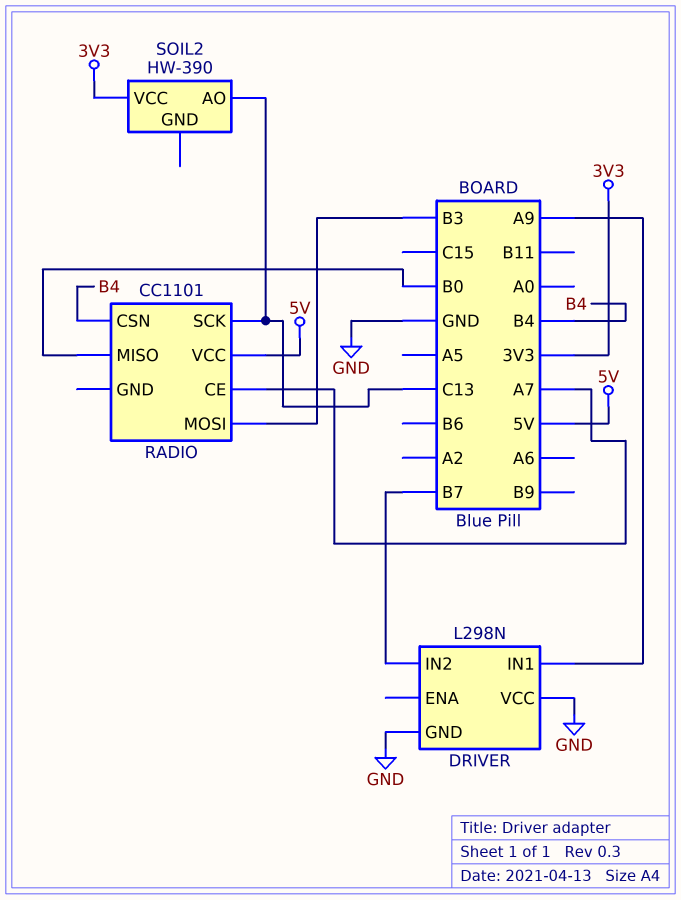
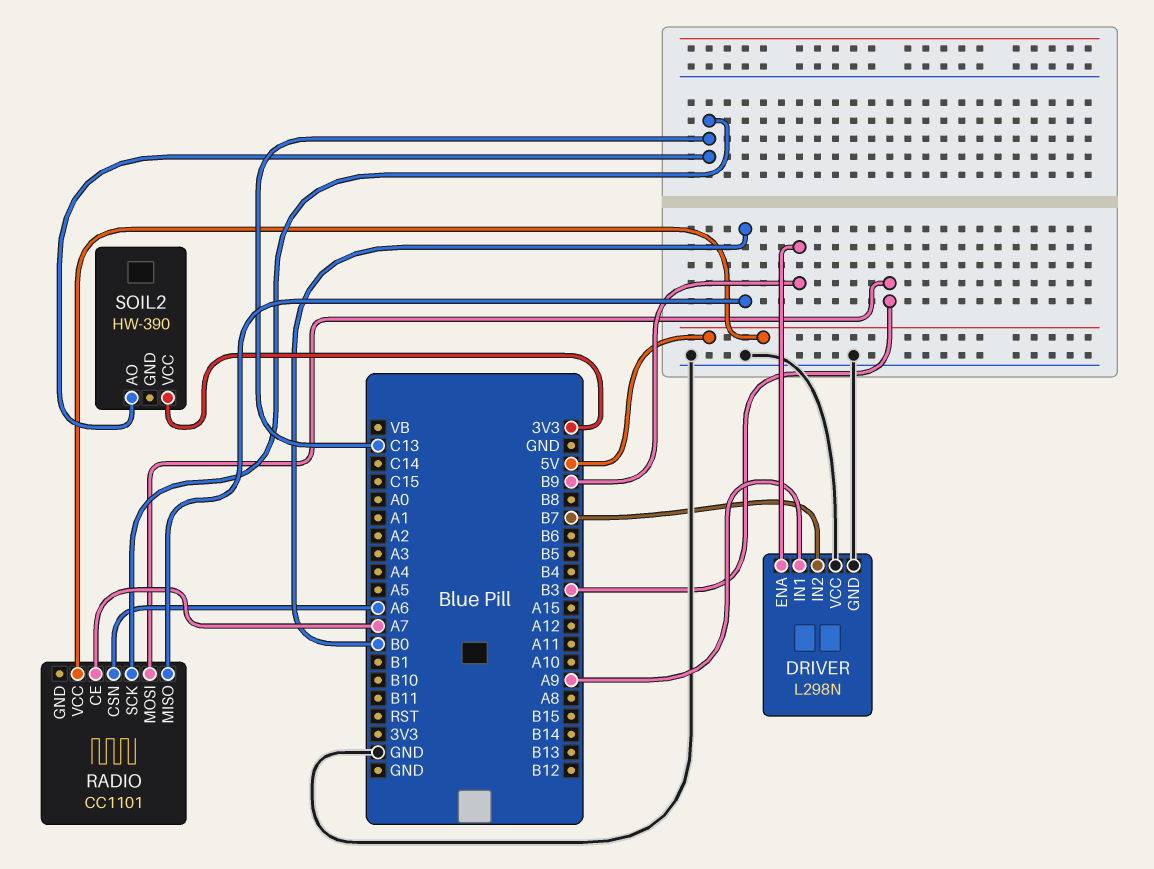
DRIVER pin ENA: none -> B9
RADIO pin CSN: B4 -> A6

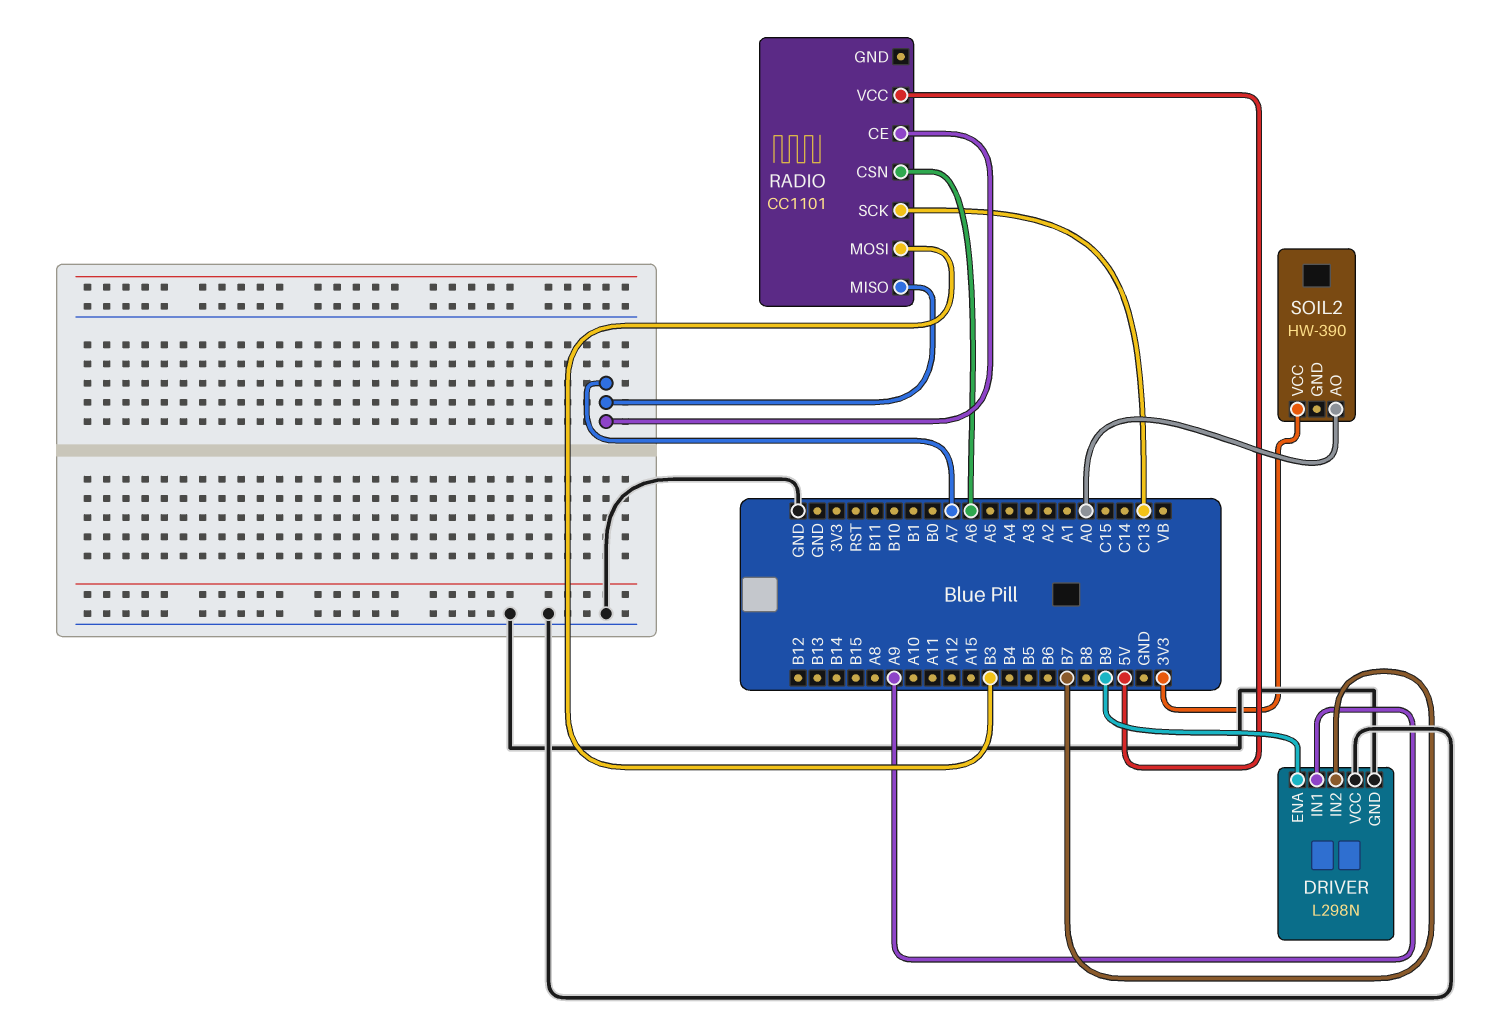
RADIO pin MISO: B0 -> A7
SOIL2 pin AO: C13 -> A0

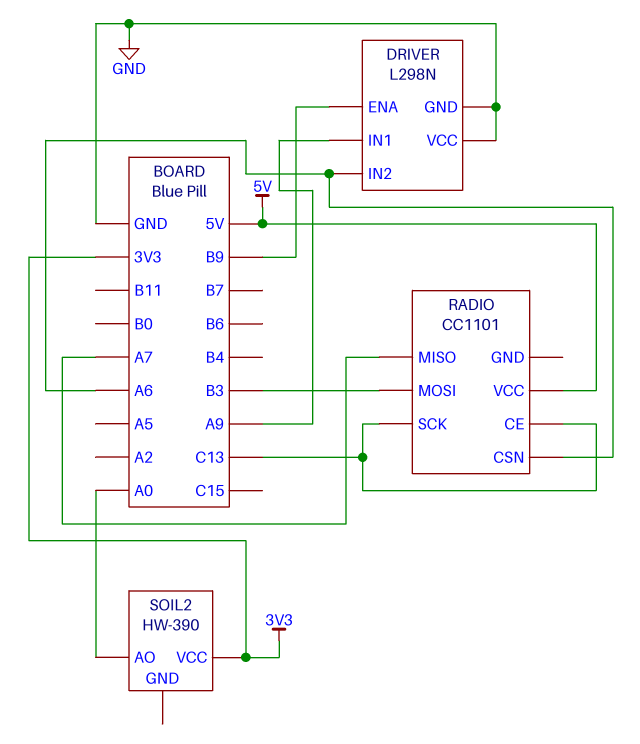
DRIVER pin IN2: B7 -> A6
RADIO pin CE: A7 -> C13

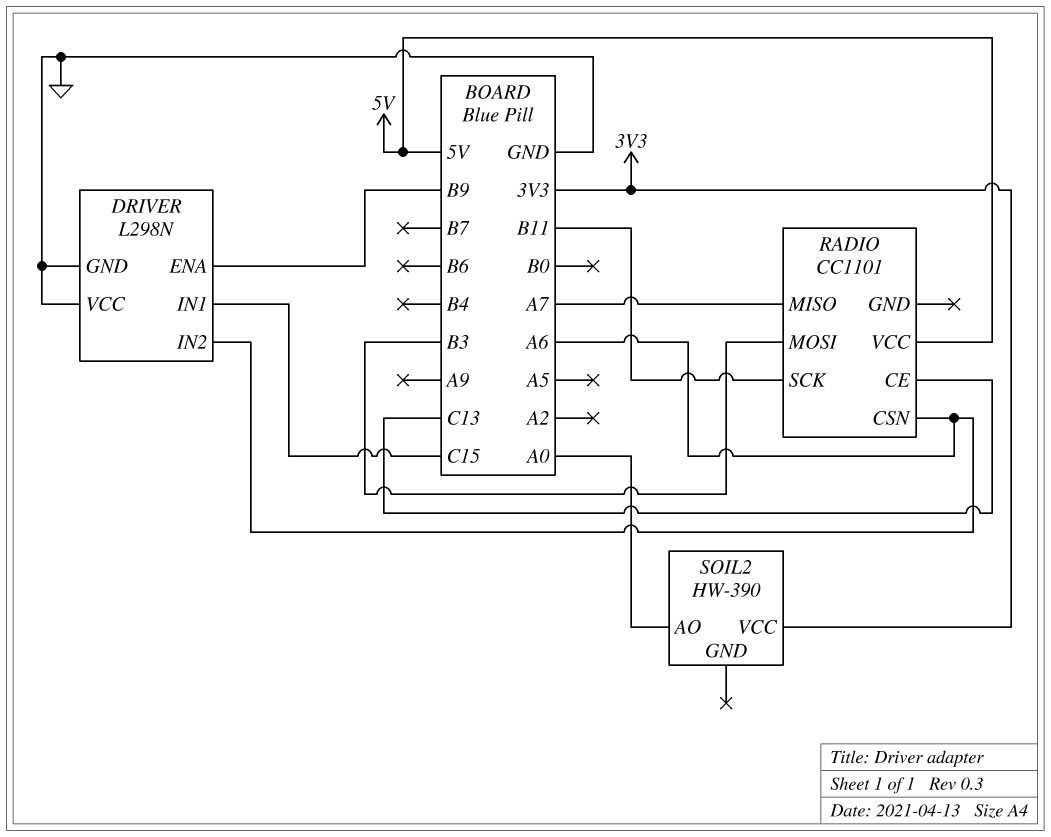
DRIVER pin IN1: A9 -> C15
RADIO pin SCK: C13 -> B11

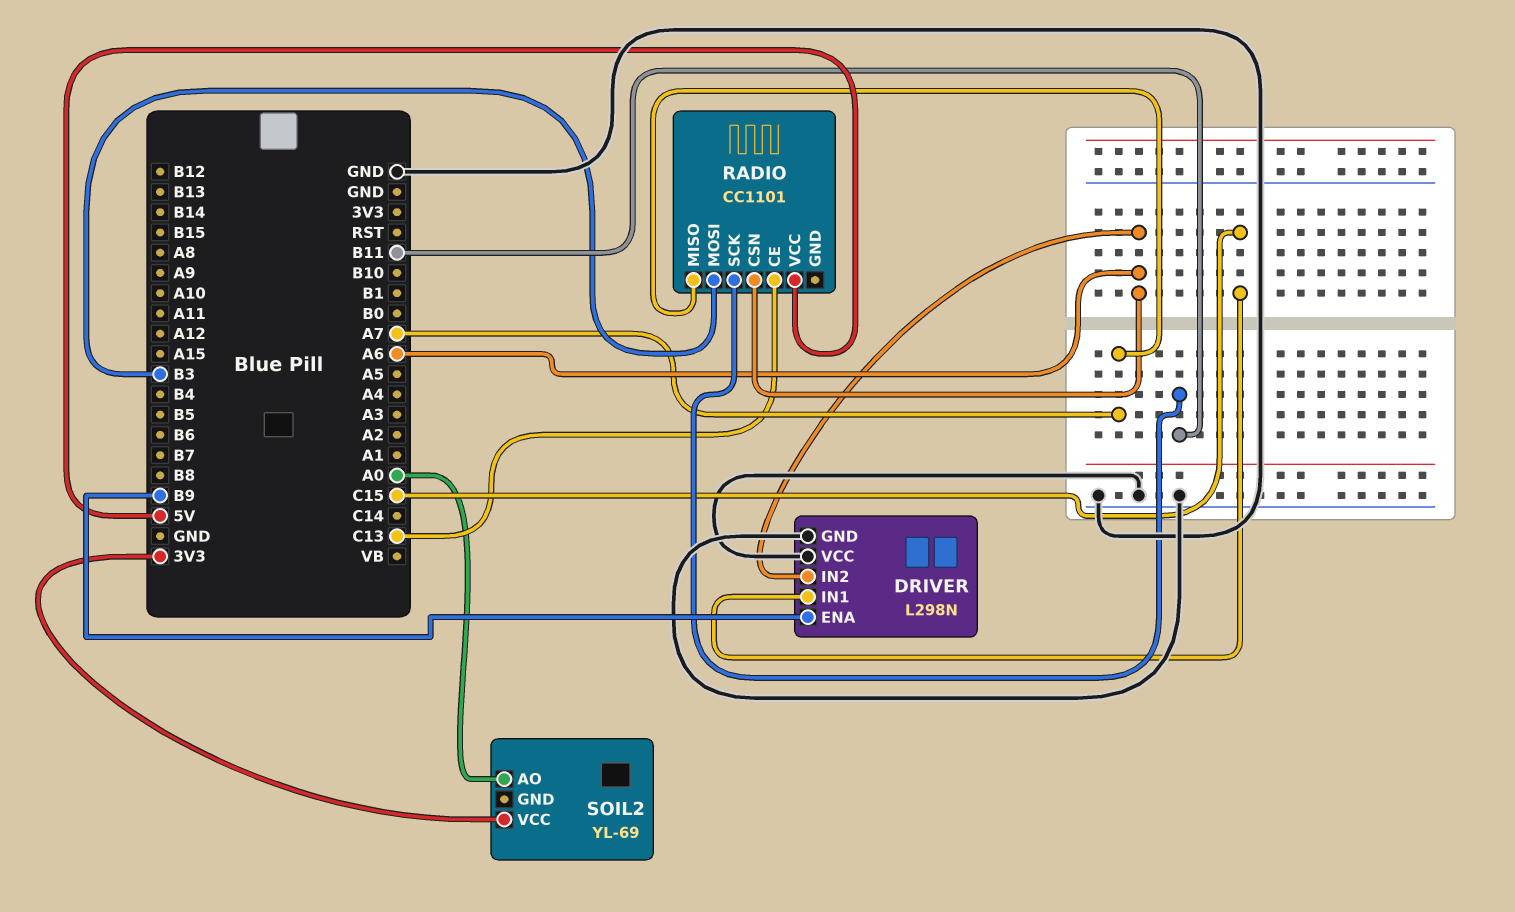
SOIL2: HW-390 -> YL-69

